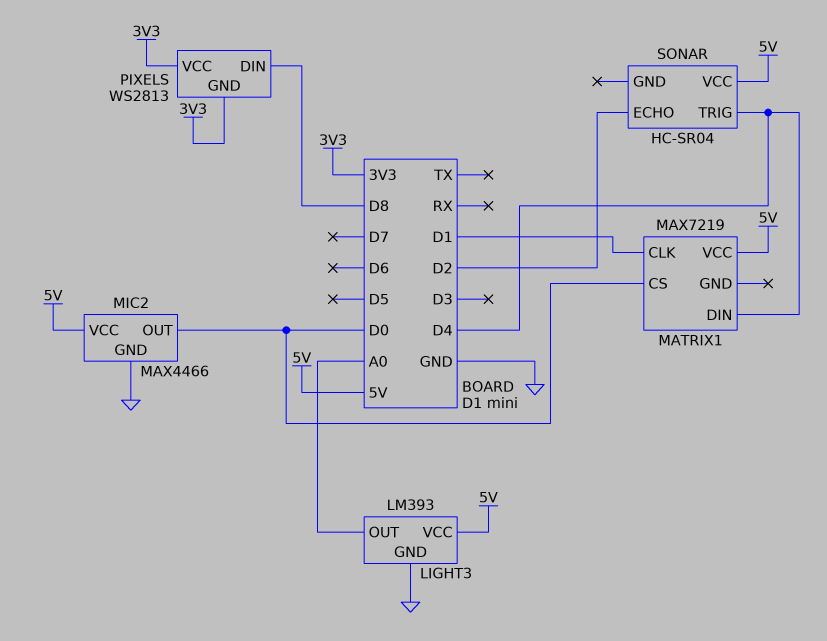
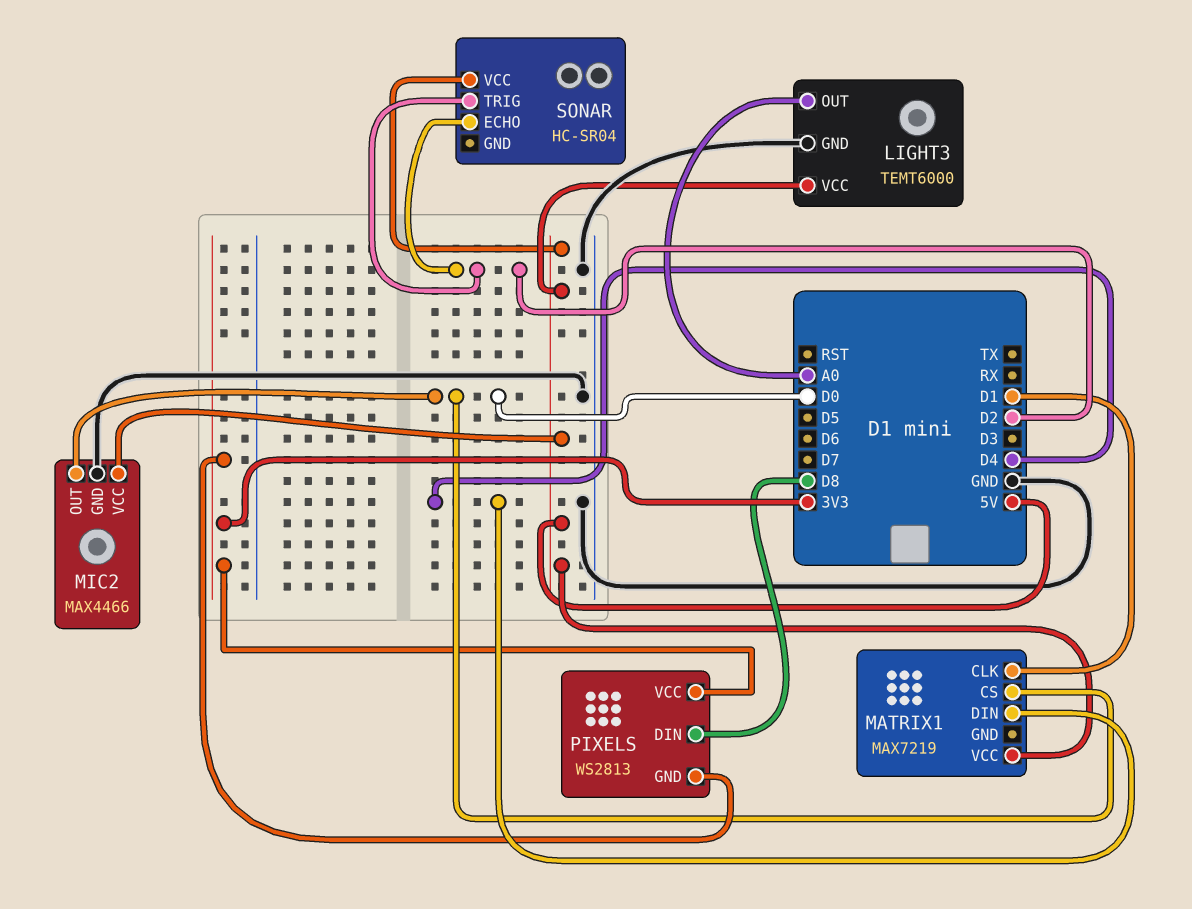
LIGHT3: LM393 -> TEMT6000
SONAR pin TRIG: D4 -> D2

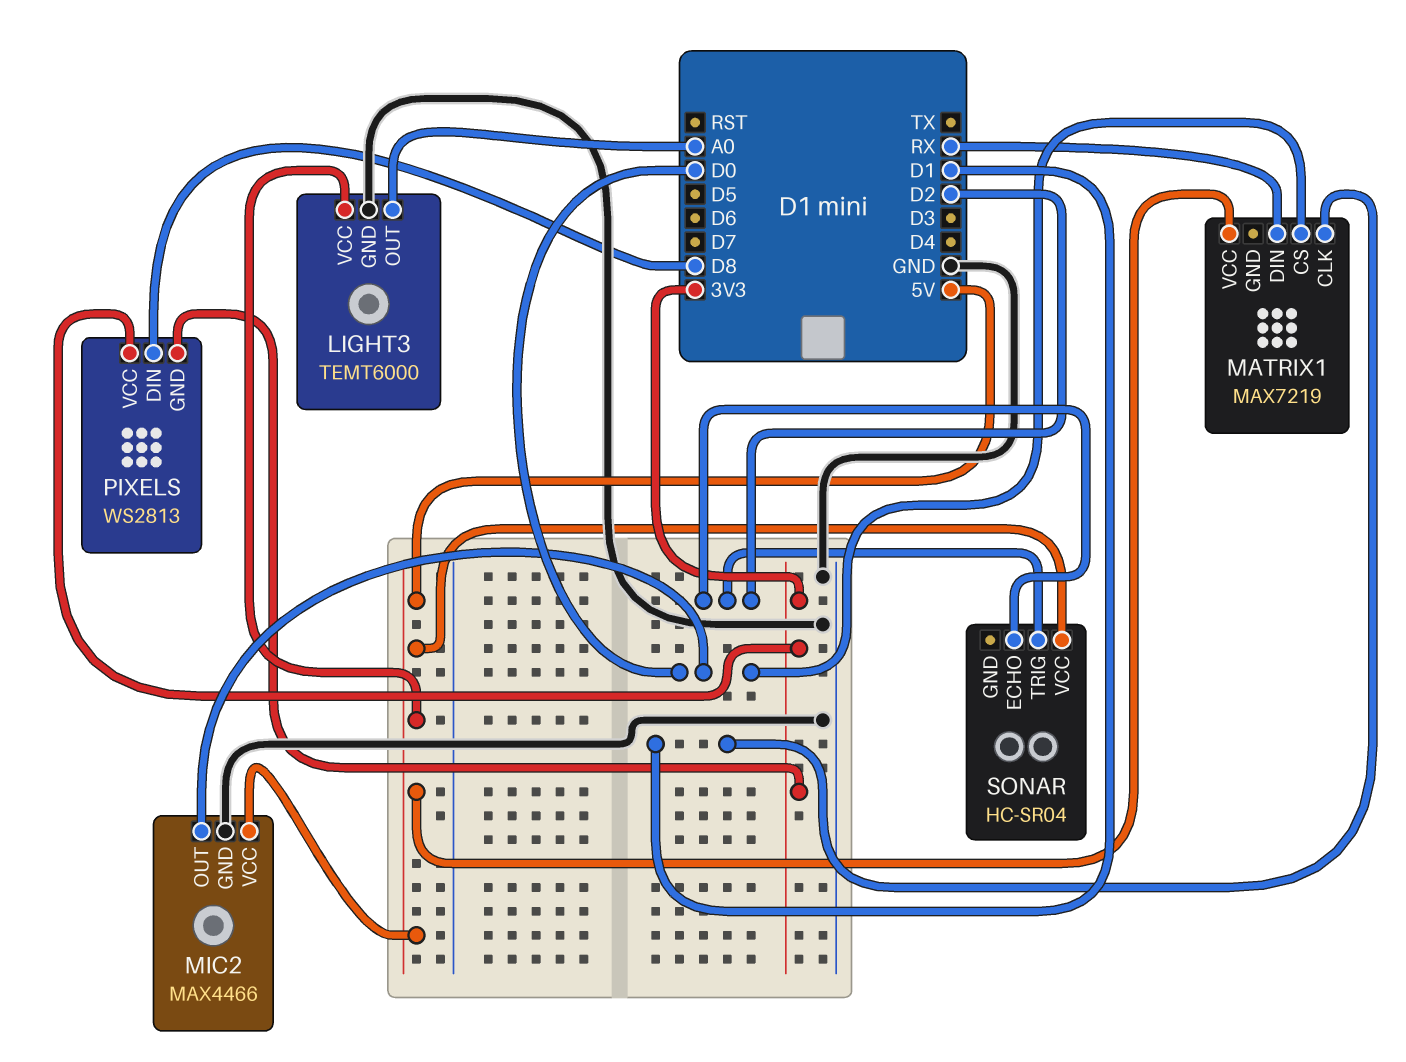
MATRIX1 pin DIN: D4 -> RX

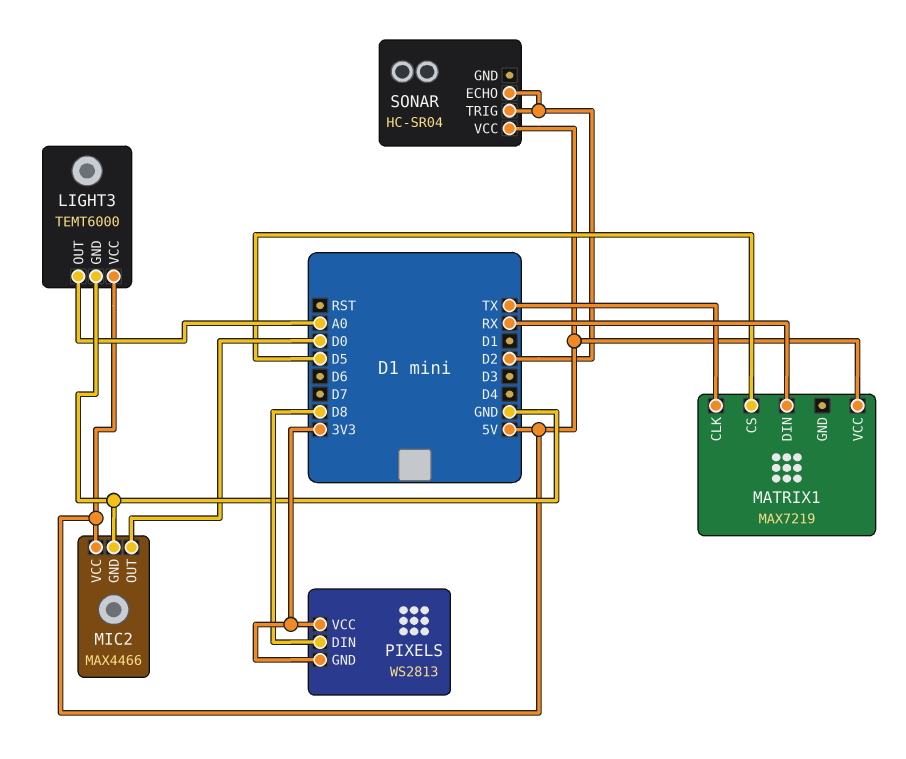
MATRIX1 pin CLK: D1 -> TX
MATRIX1 pin CS: D0 -> D5

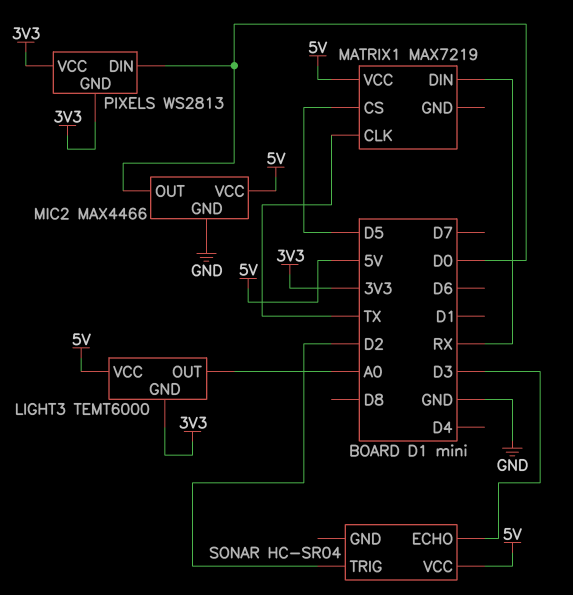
LIGHT3 pin GND: GND -> 3V3
PIXELS pin DIN: D8 -> D0
SONAR pin ECHO: D2 -> D3

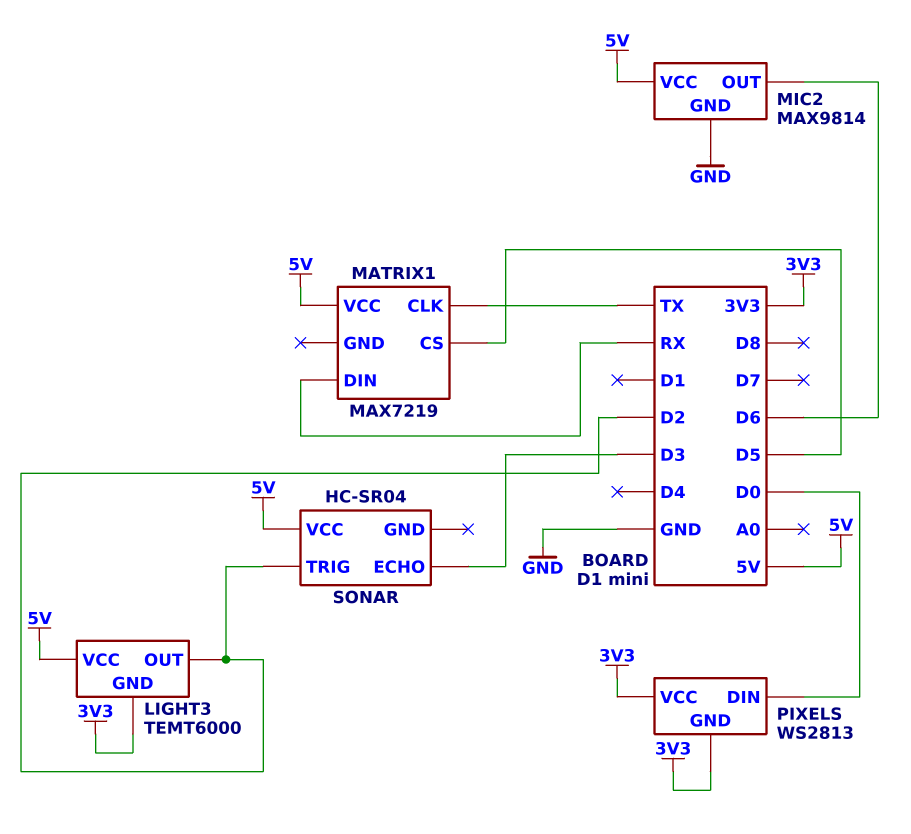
LIGHT3 pin OUT: A0 -> D2
MIC2: MAX4466 -> MAX9814
MIC2 pin OUT: D0 -> D6

